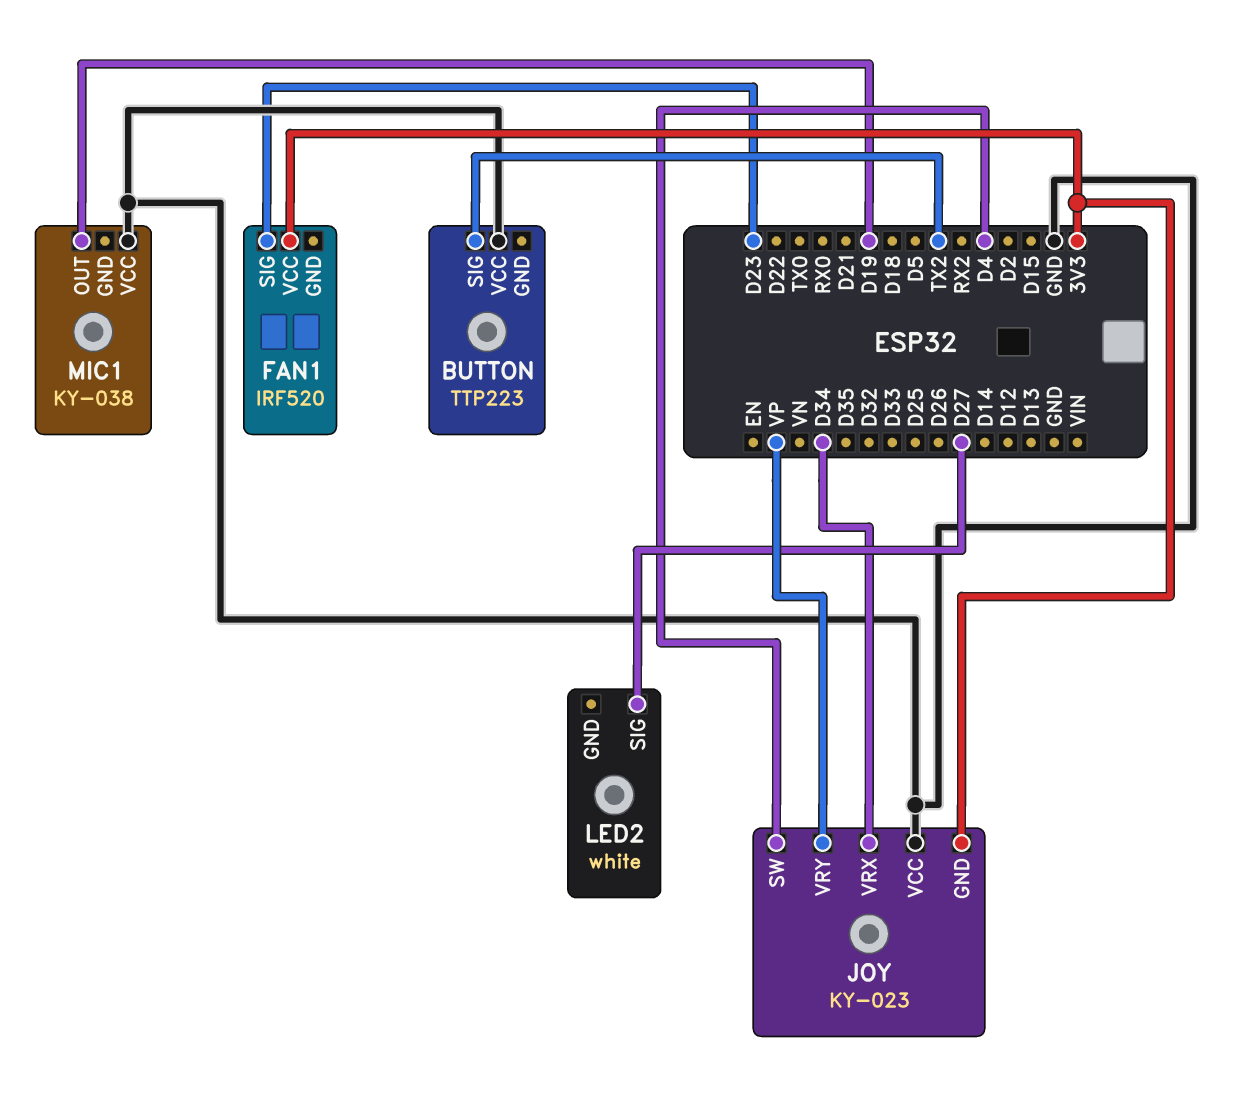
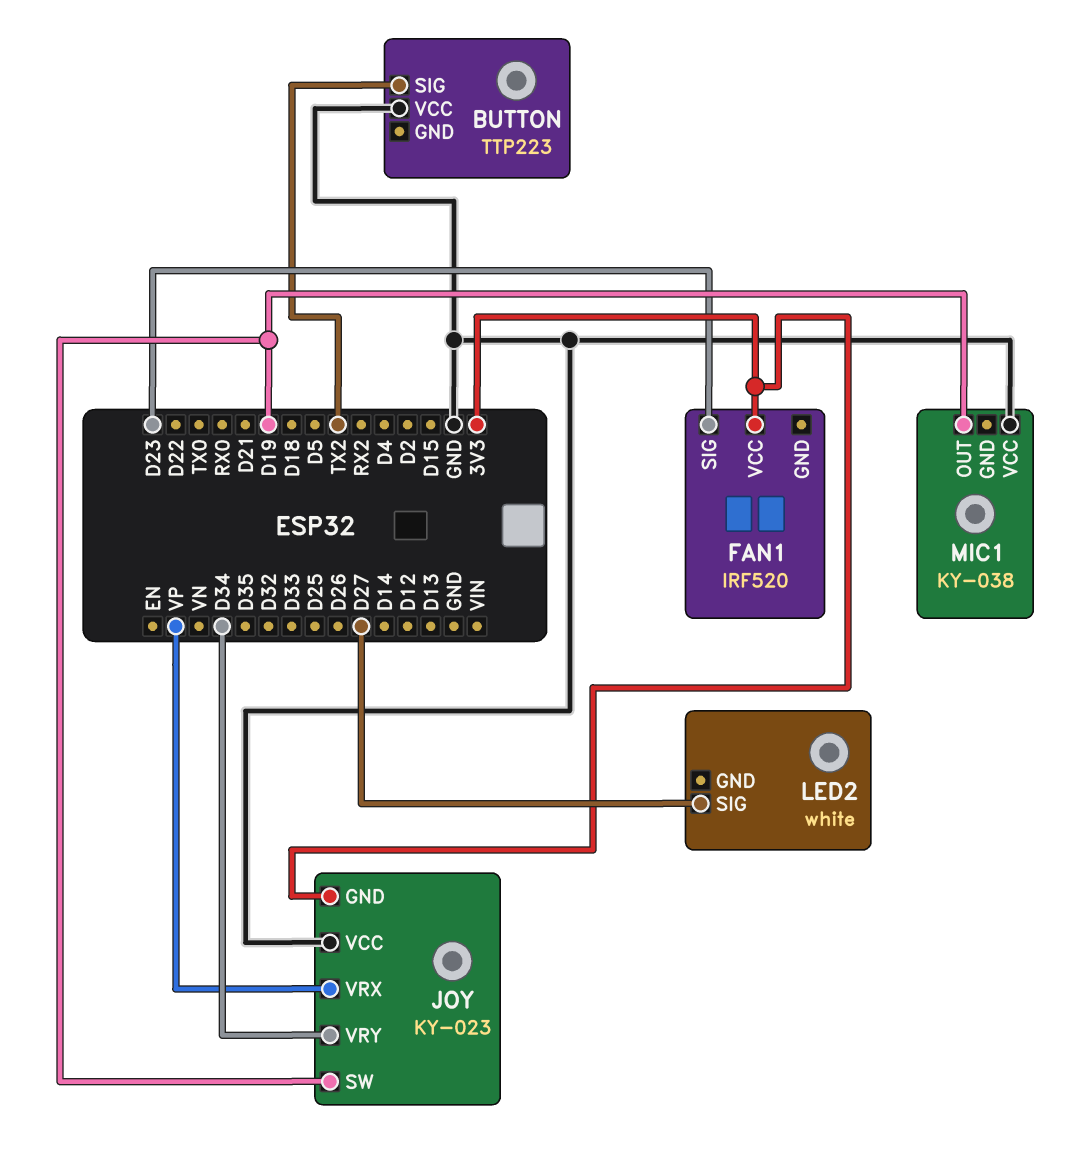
JOY pin SW: D4 -> D19
JOY pin VRX: D34 -> VP
JOY pin VRY: VP -> D34

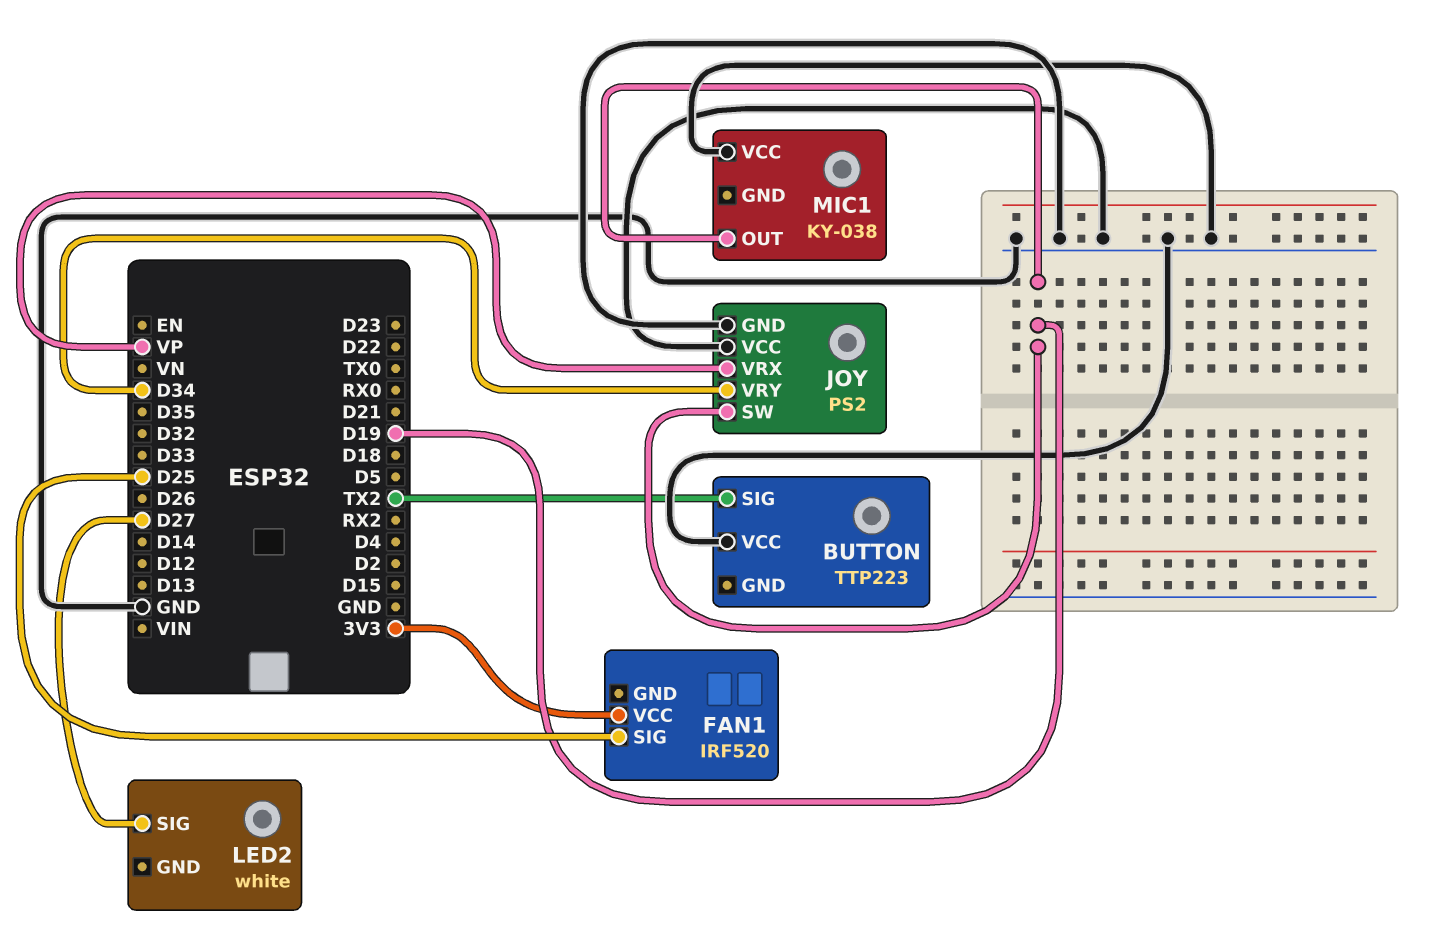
FAN1 pin SIG: D23 -> D25
JOY: KY-023 -> PS2
JOY pin GND: 3V3 -> GND

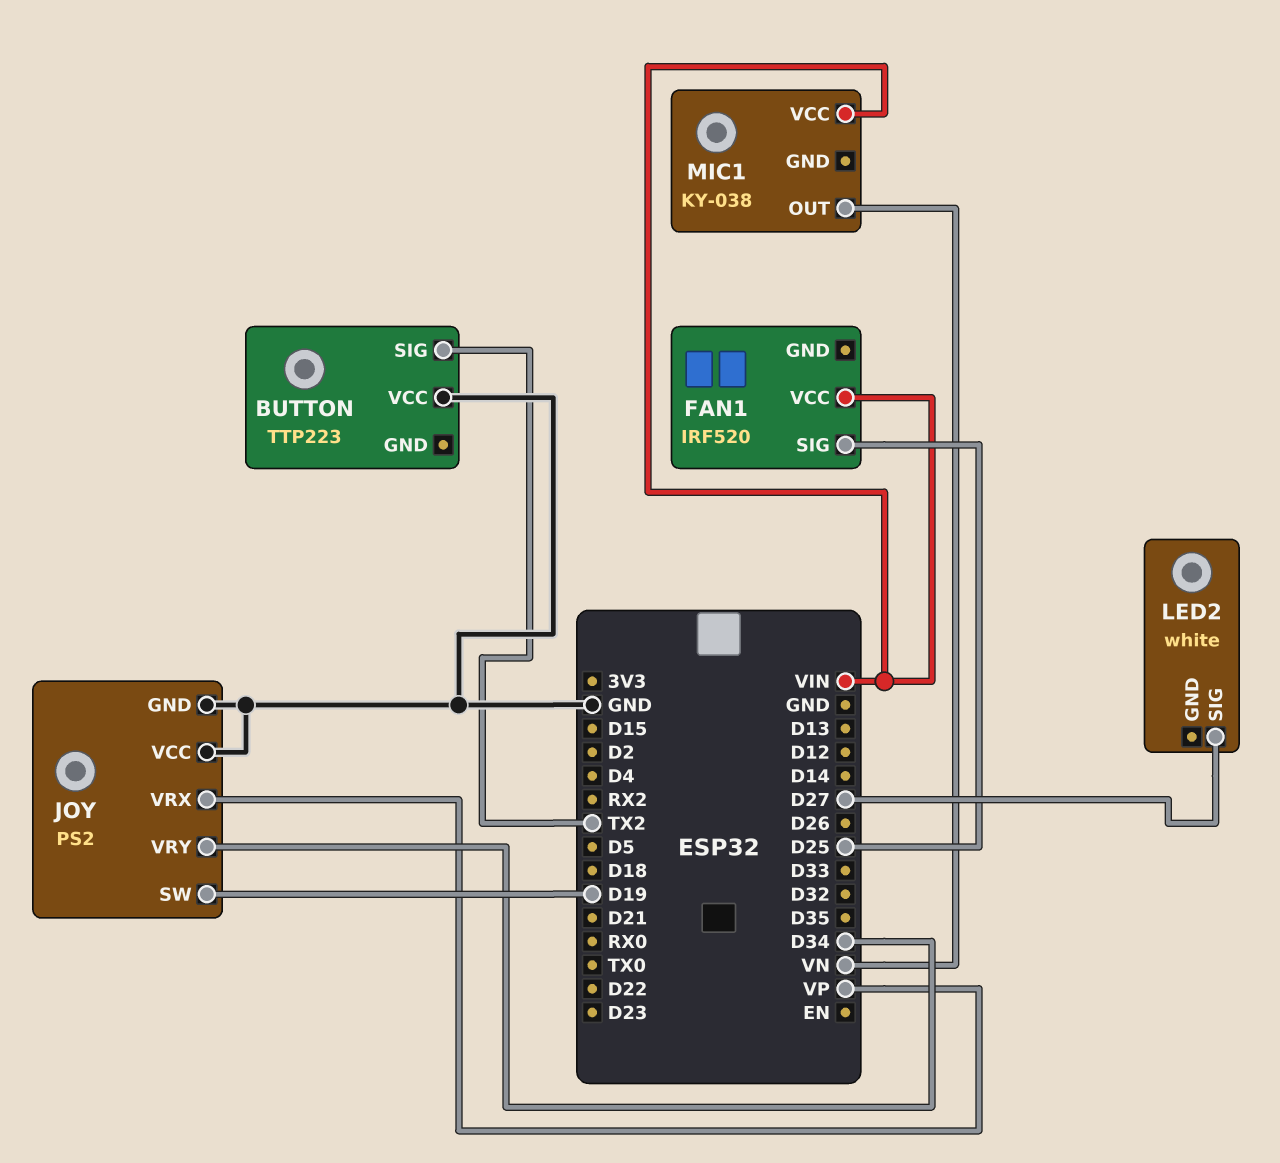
FAN1 pin VCC: 3V3 -> VIN
MIC1 pin OUT: D19 -> VN
MIC1 pin VCC: GND -> VIN

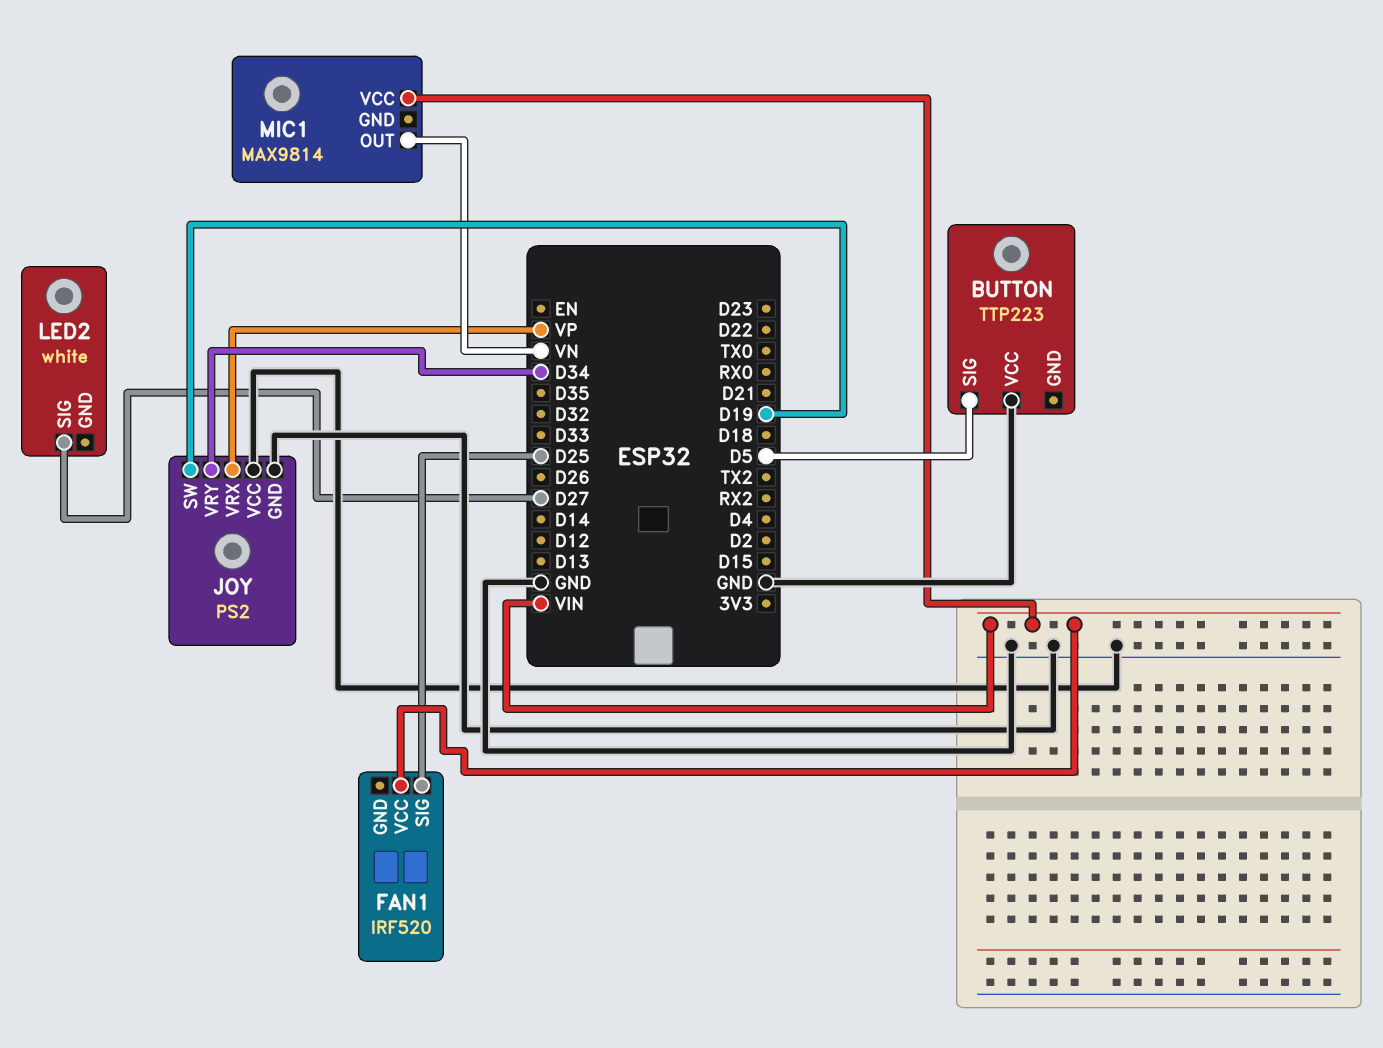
BUTTON pin SIG: TX2 -> D5
MIC1: KY-038 -> MAX9814

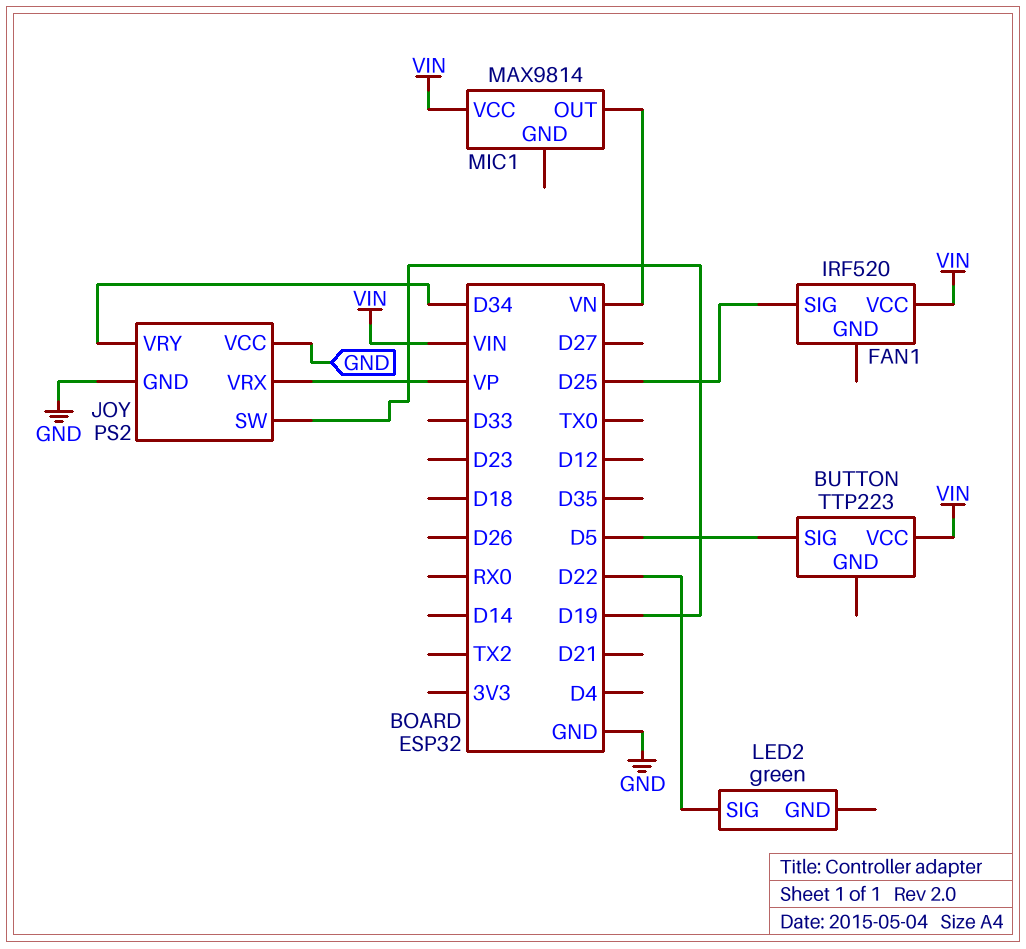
BUTTON pin VCC: GND -> VIN
LED2: white -> green
LED2 pin SIG: D27 -> D22

